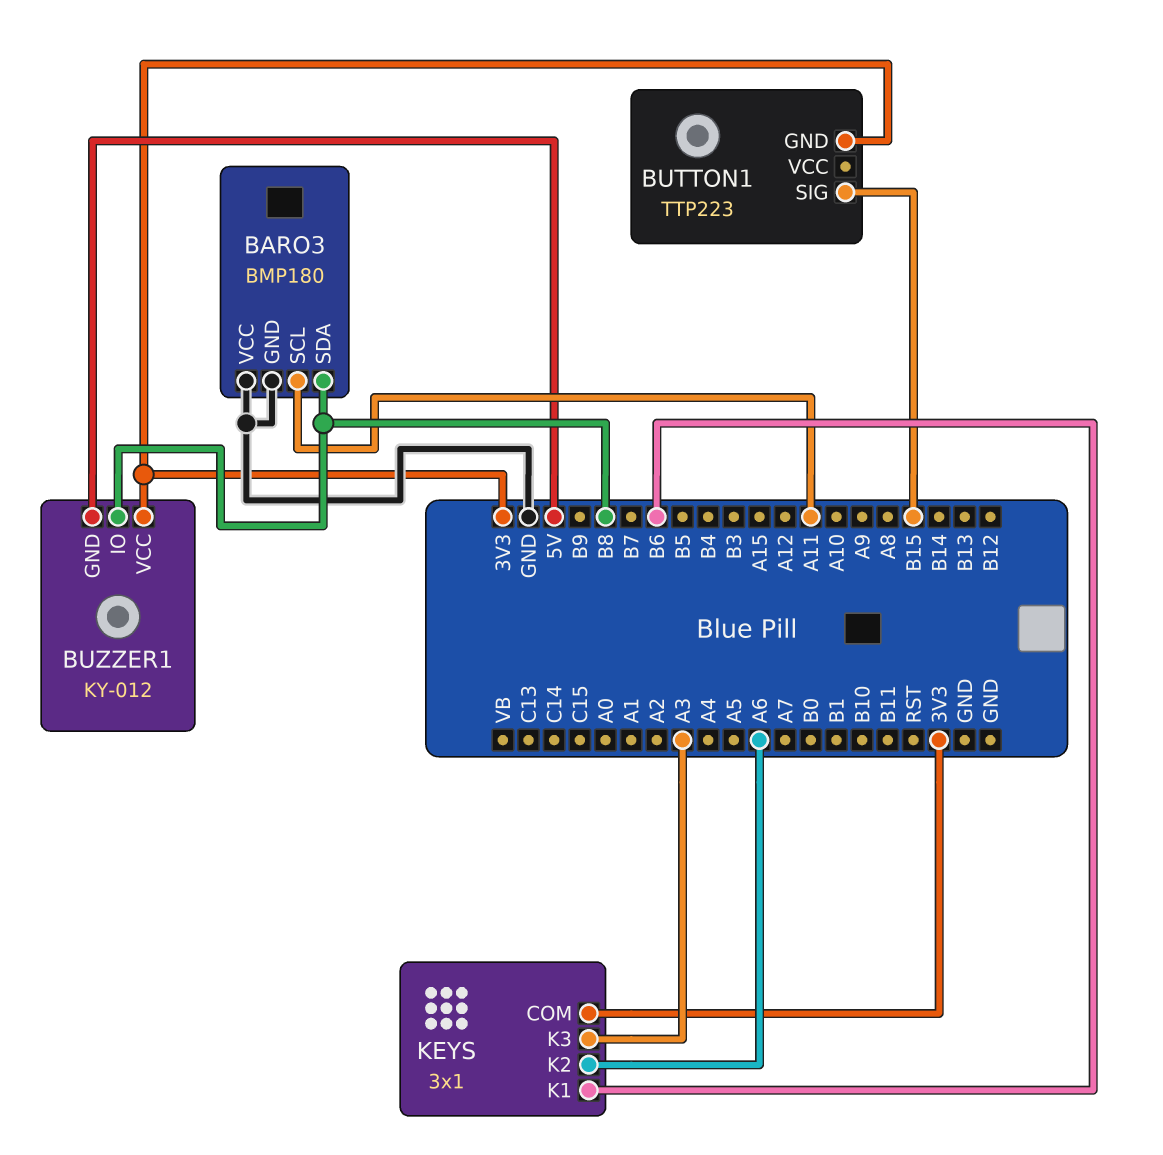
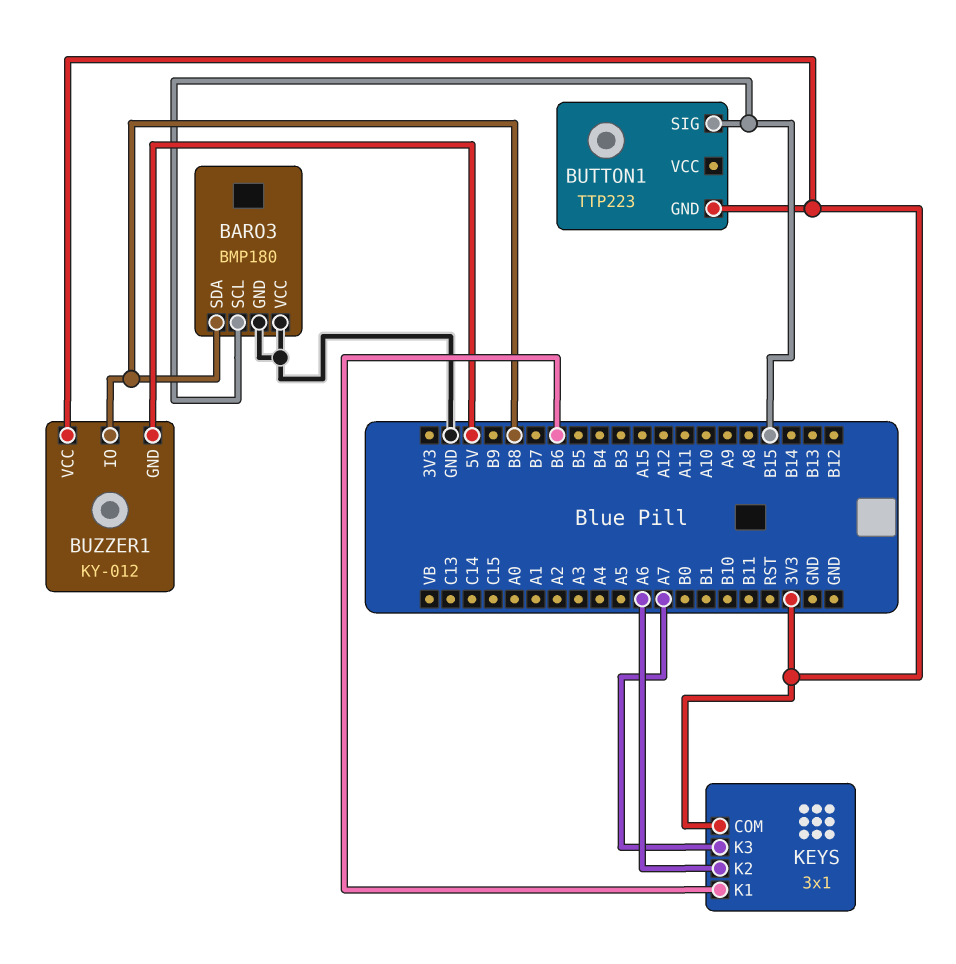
BARO3 pin SCL: A11 -> B15
KEYS pin K3: A3 -> A7

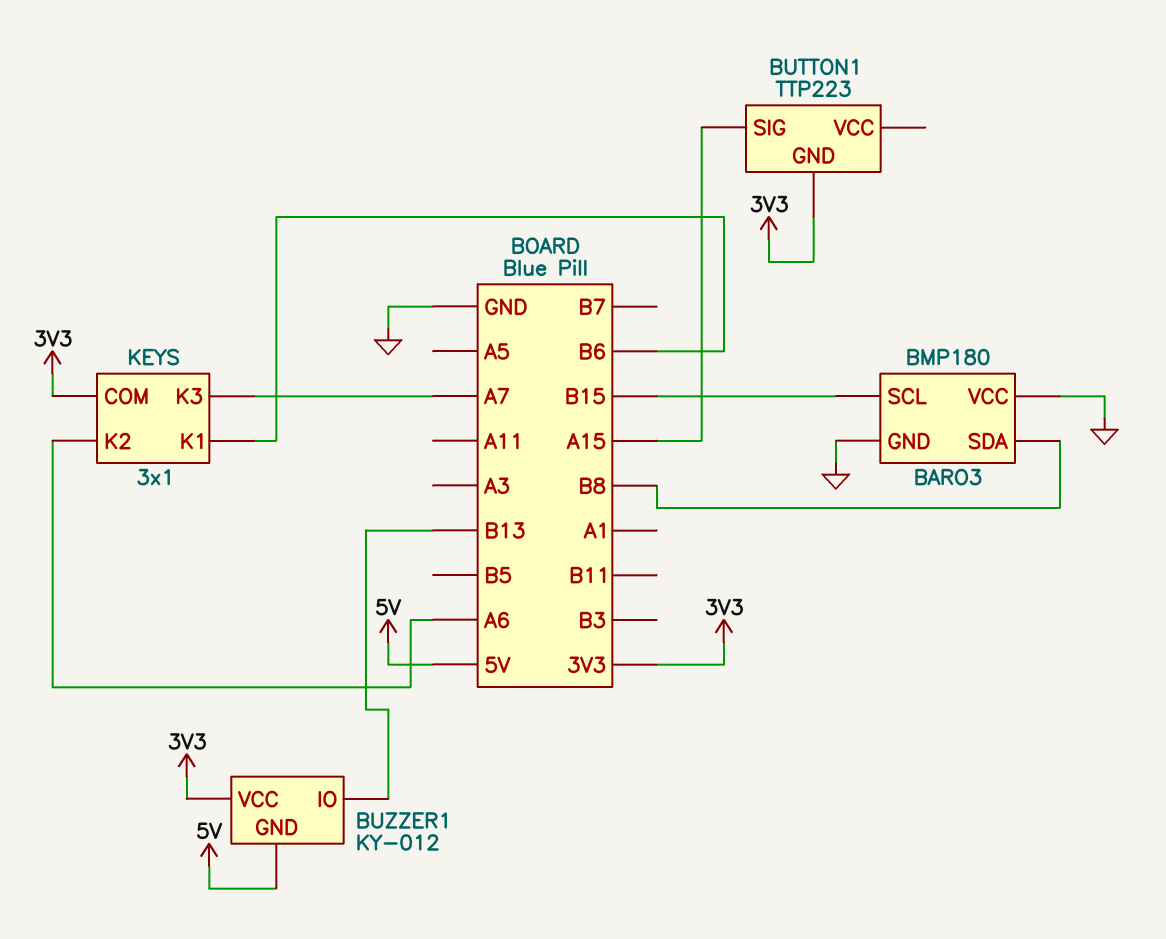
BUTTON1 pin SIG: B15 -> A15
BUZZER1 pin IO: B8 -> B13

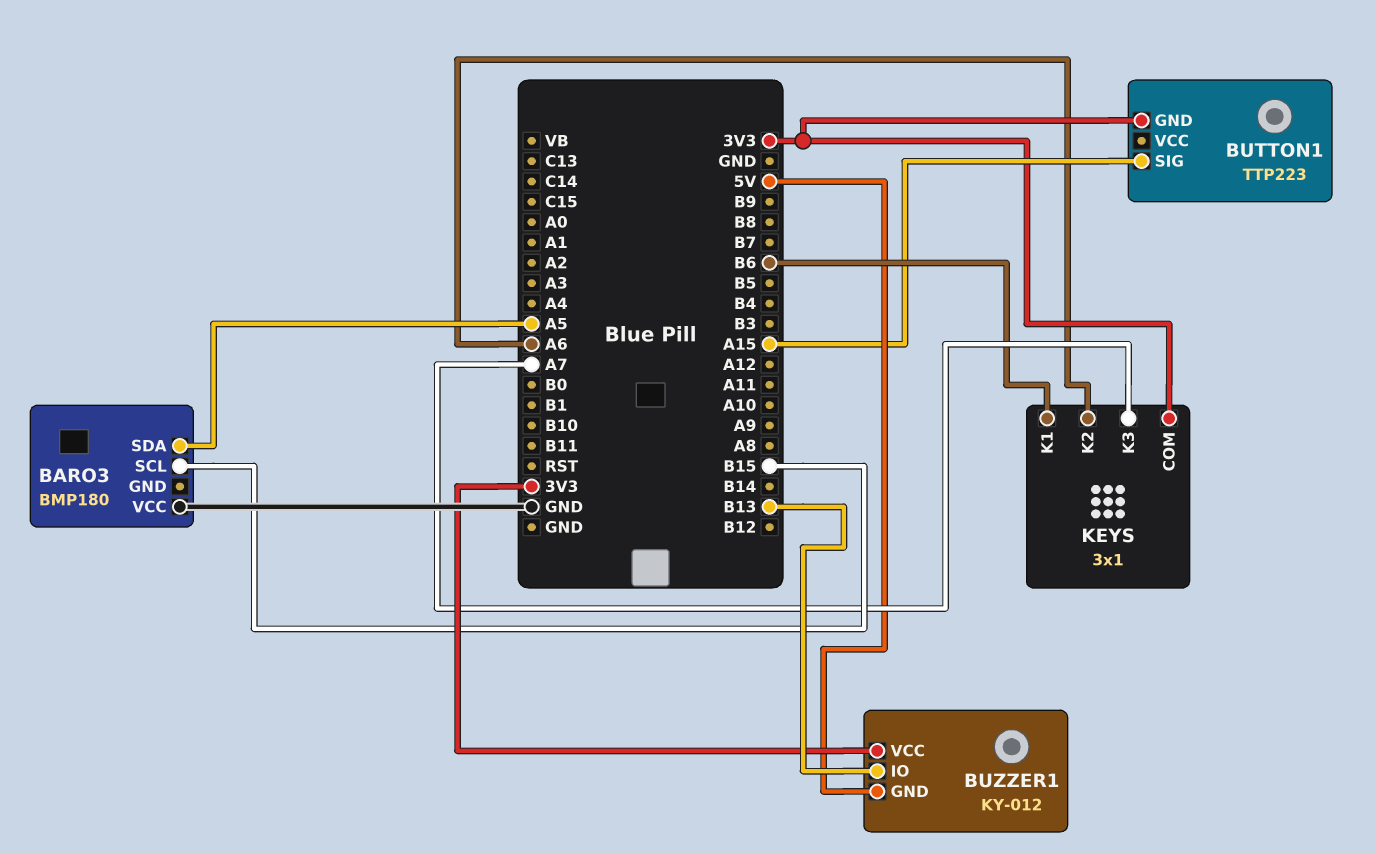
BARO3 pin GND: GND -> none
BARO3 pin SDA: B8 -> A5

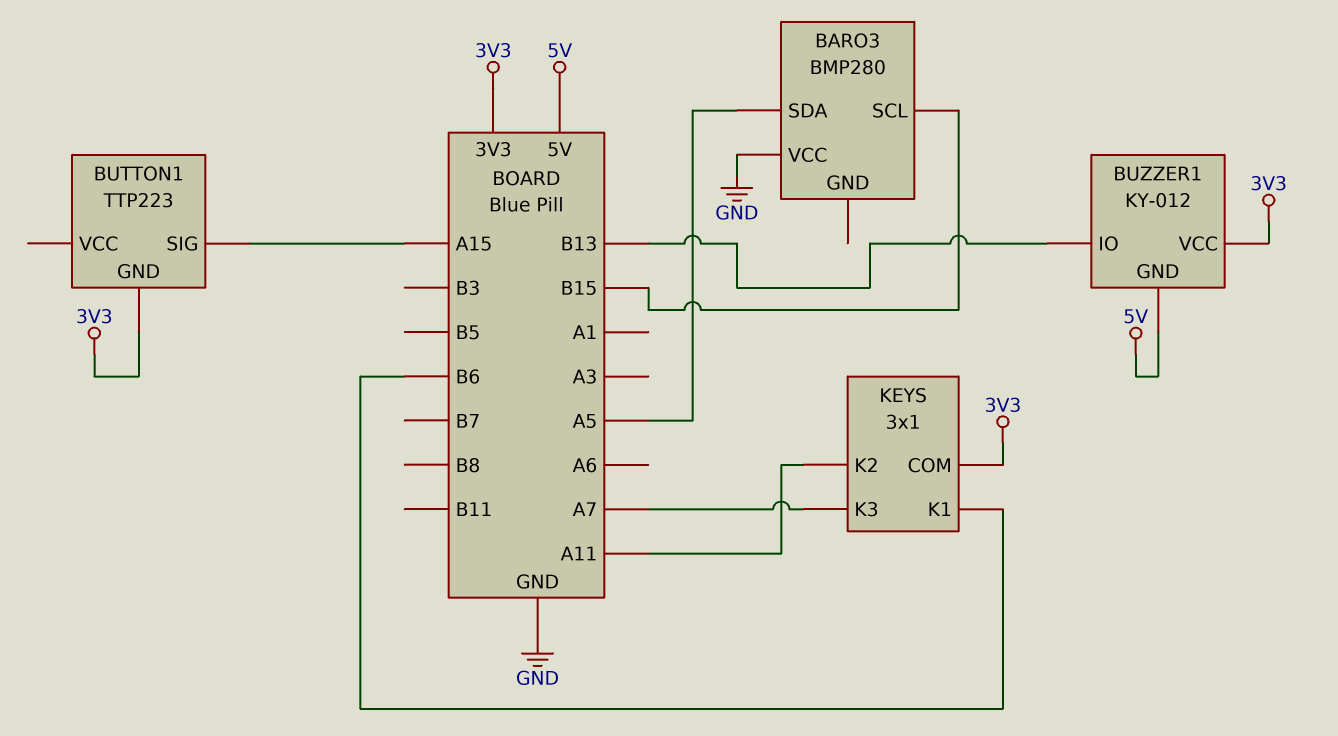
BARO3: BMP180 -> BMP280
KEYS pin K2: A6 -> A11

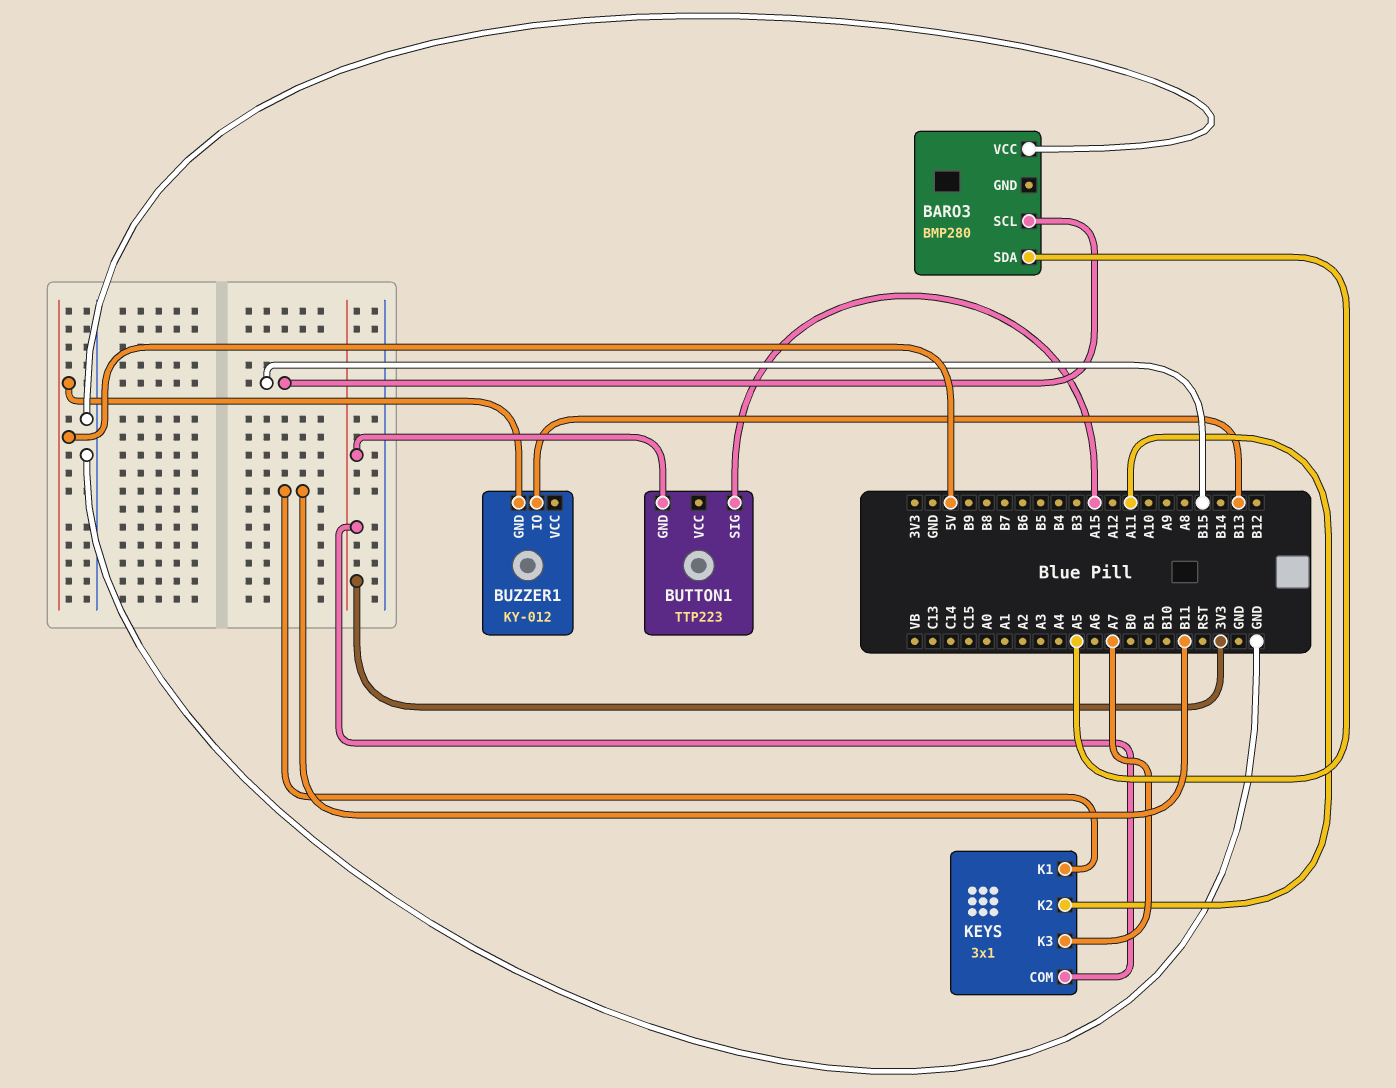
BUZZER1 pin VCC: 3V3 -> none
KEYS pin K1: B6 -> B11

